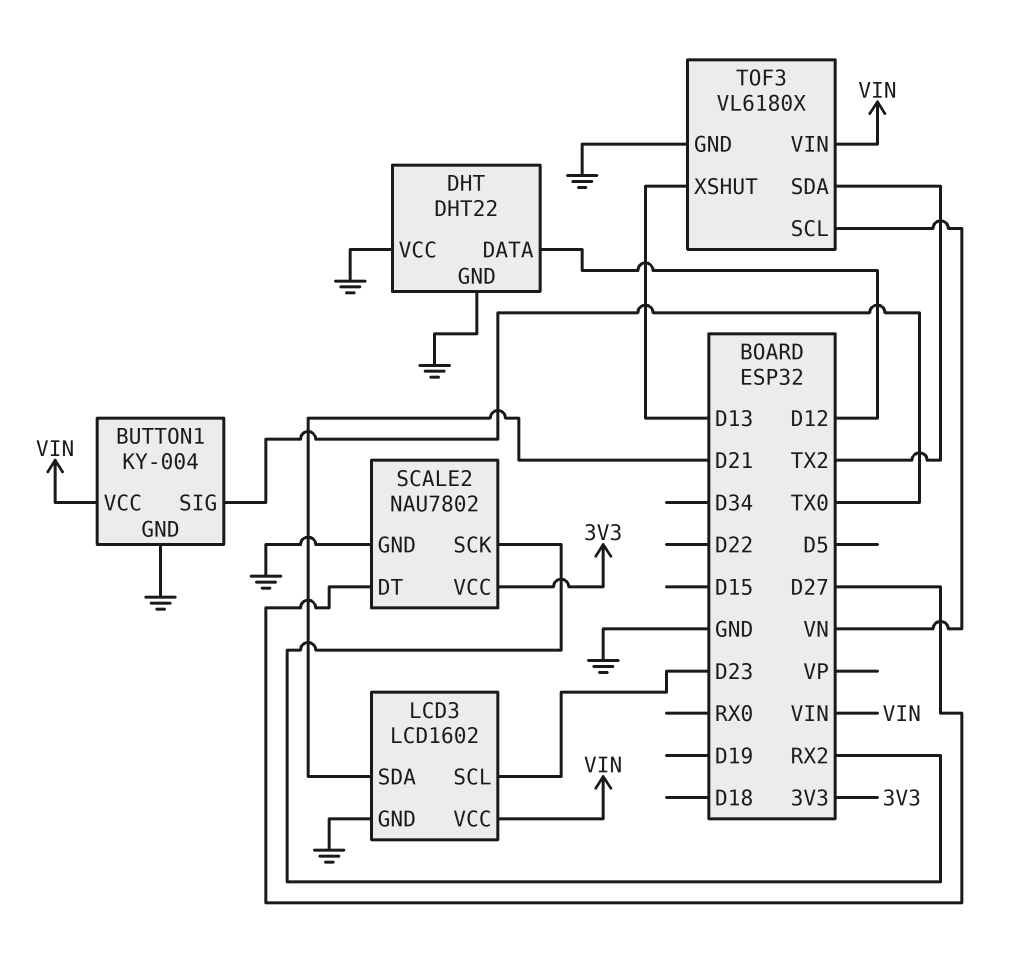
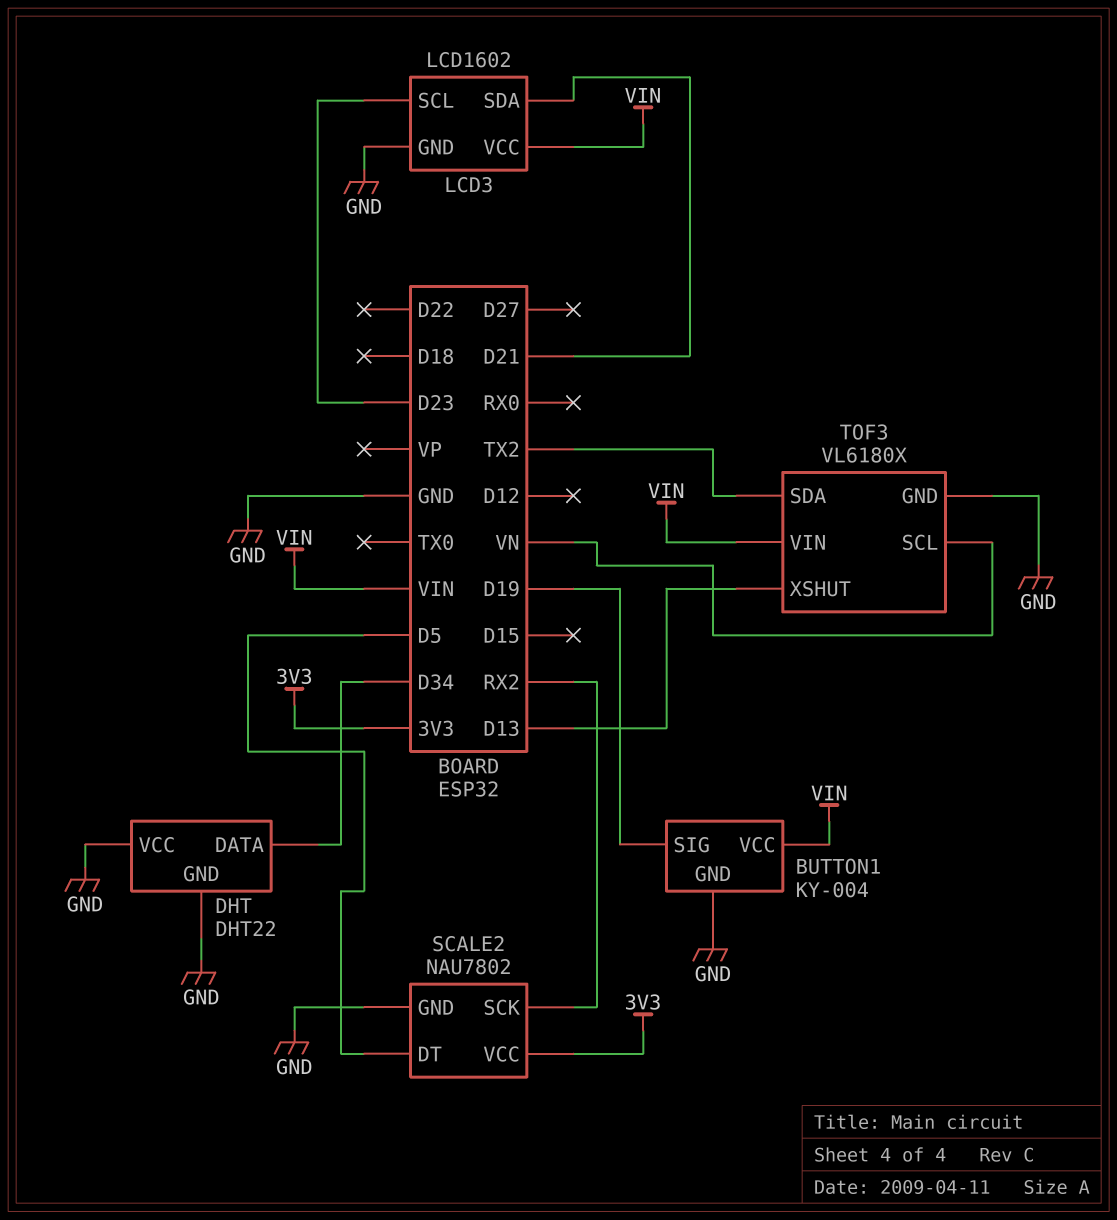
BUTTON1 pin SIG: TX0 -> D19
DHT pin DATA: D12 -> D34
SCALE2 pin DT: D27 -> D5

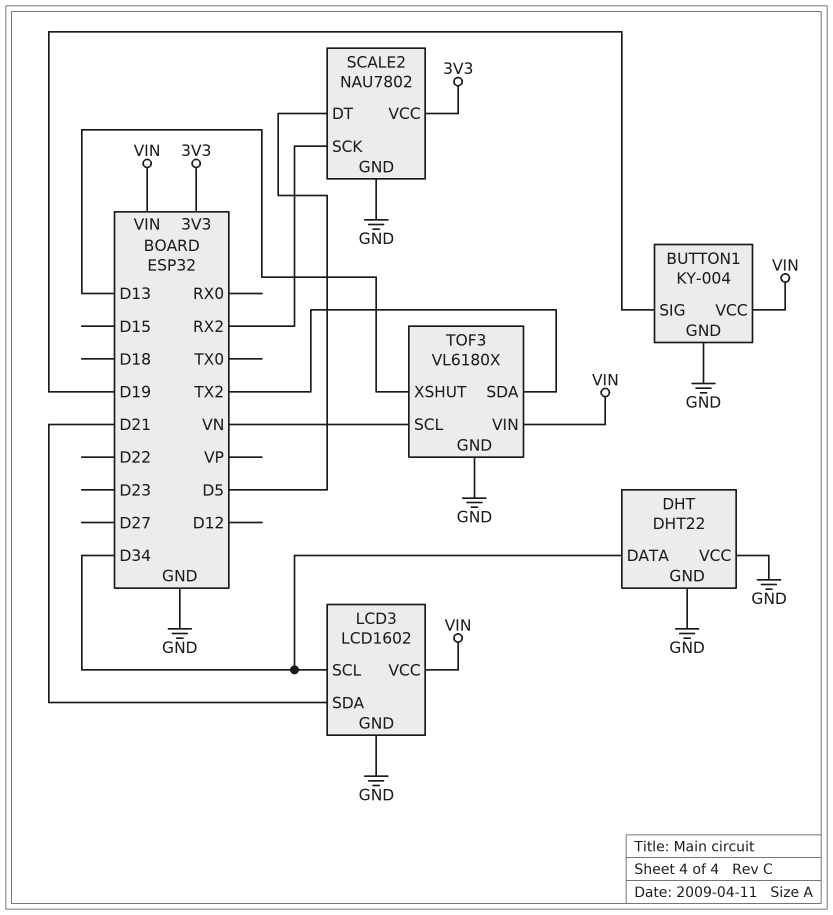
LCD3 pin SCL: D23 -> D34

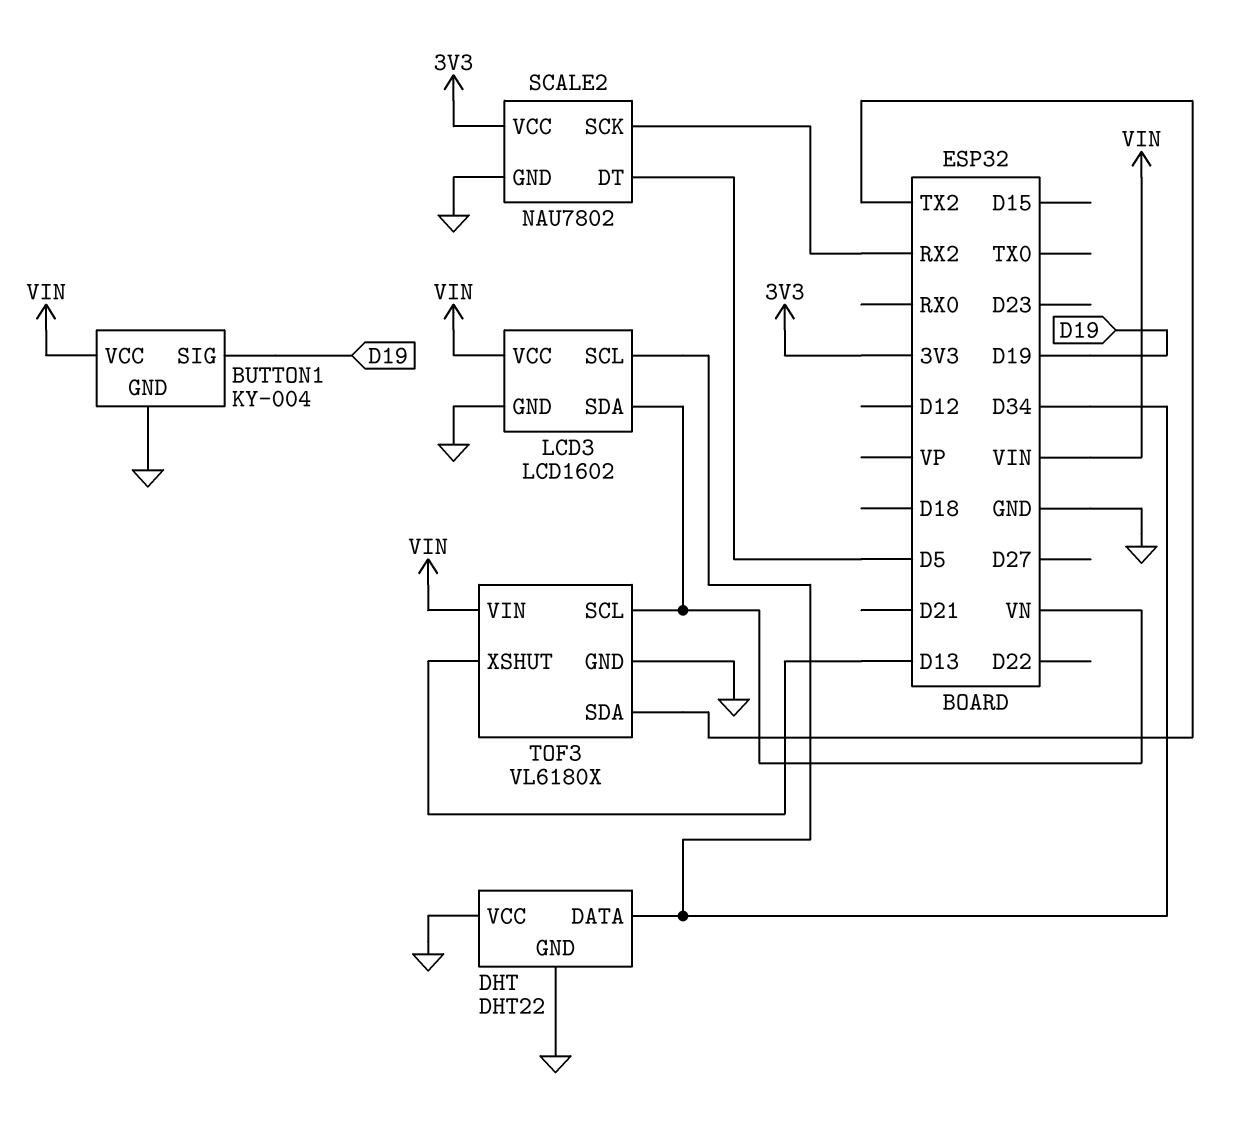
LCD3 pin SDA: D21 -> VN

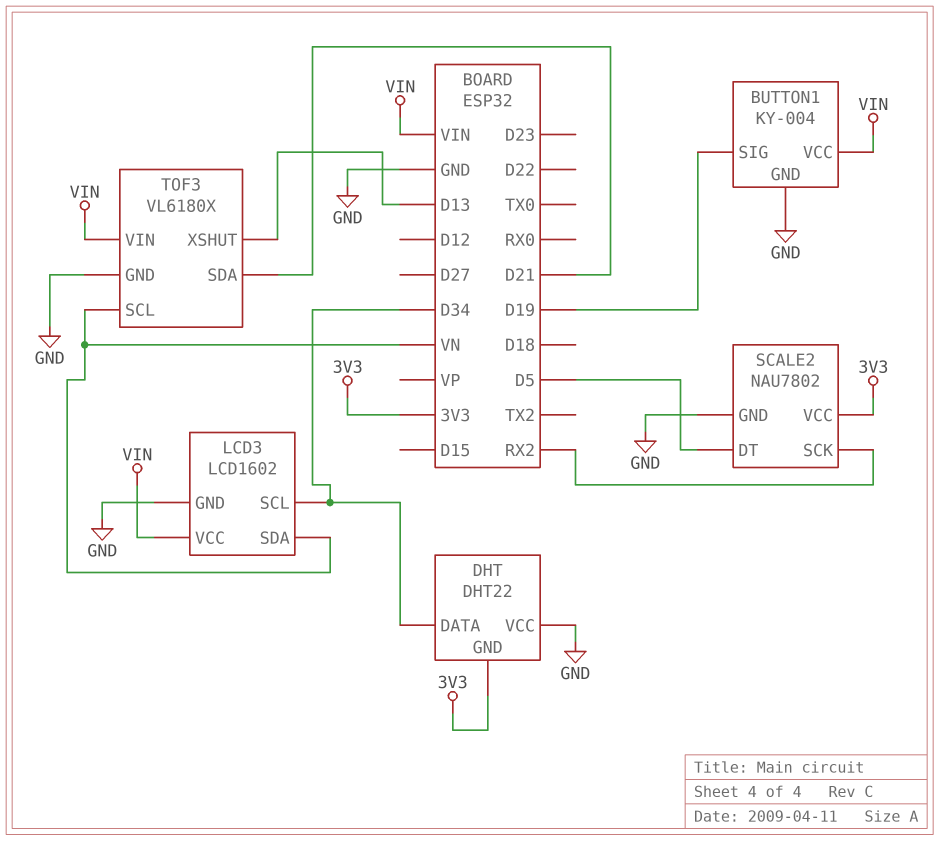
DHT pin GND: GND -> 3V3
TOF3 pin SDA: TX2 -> D21

